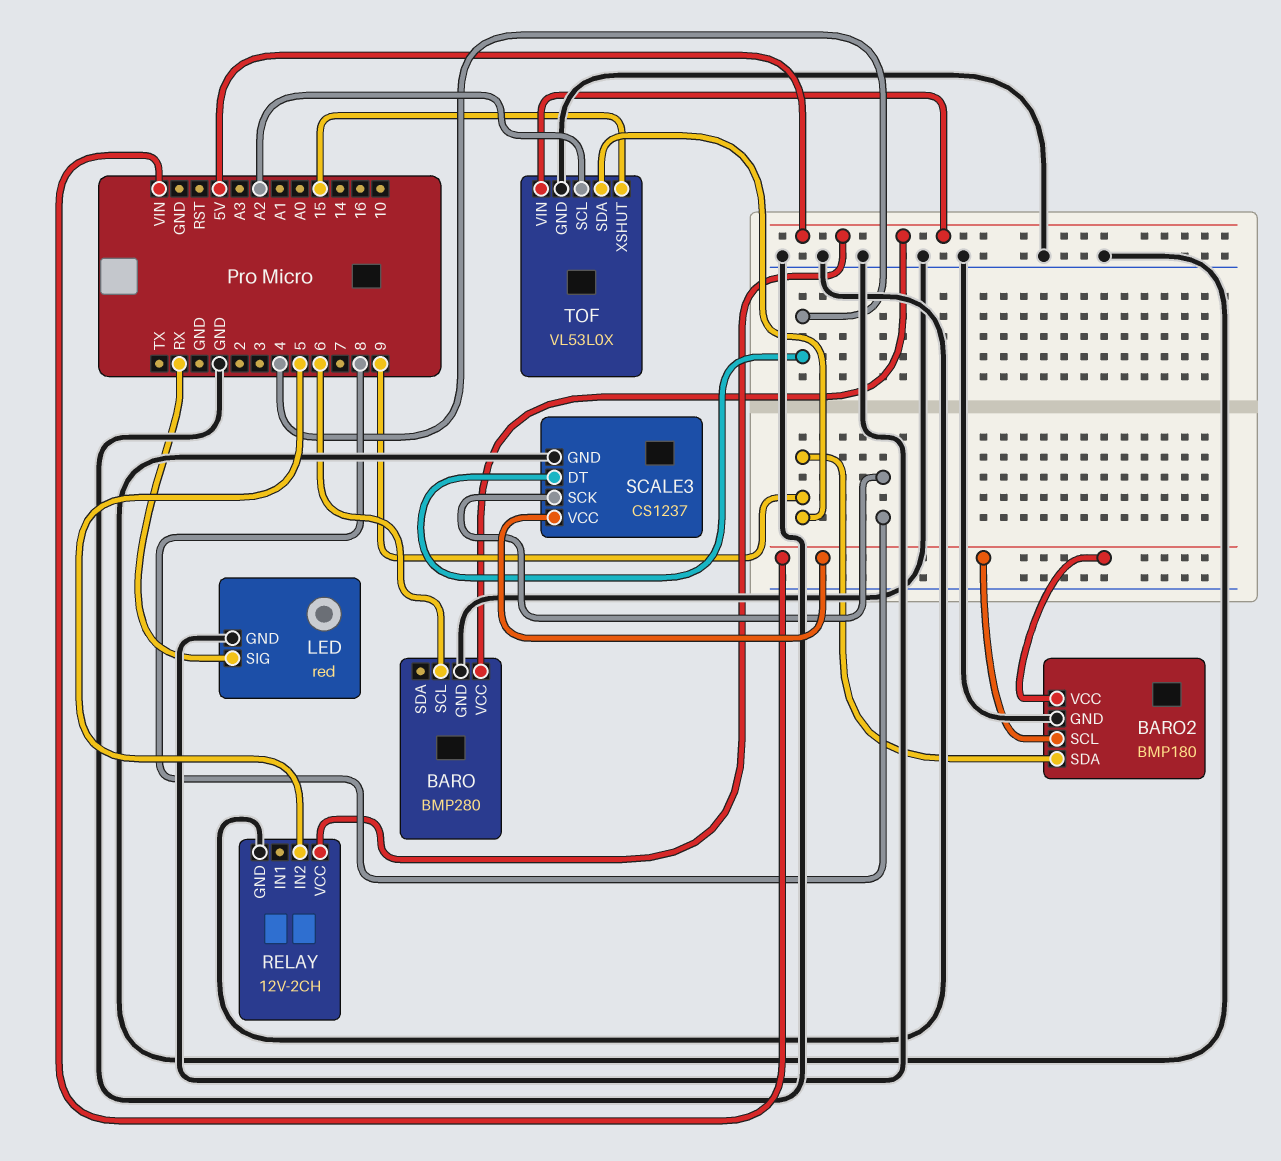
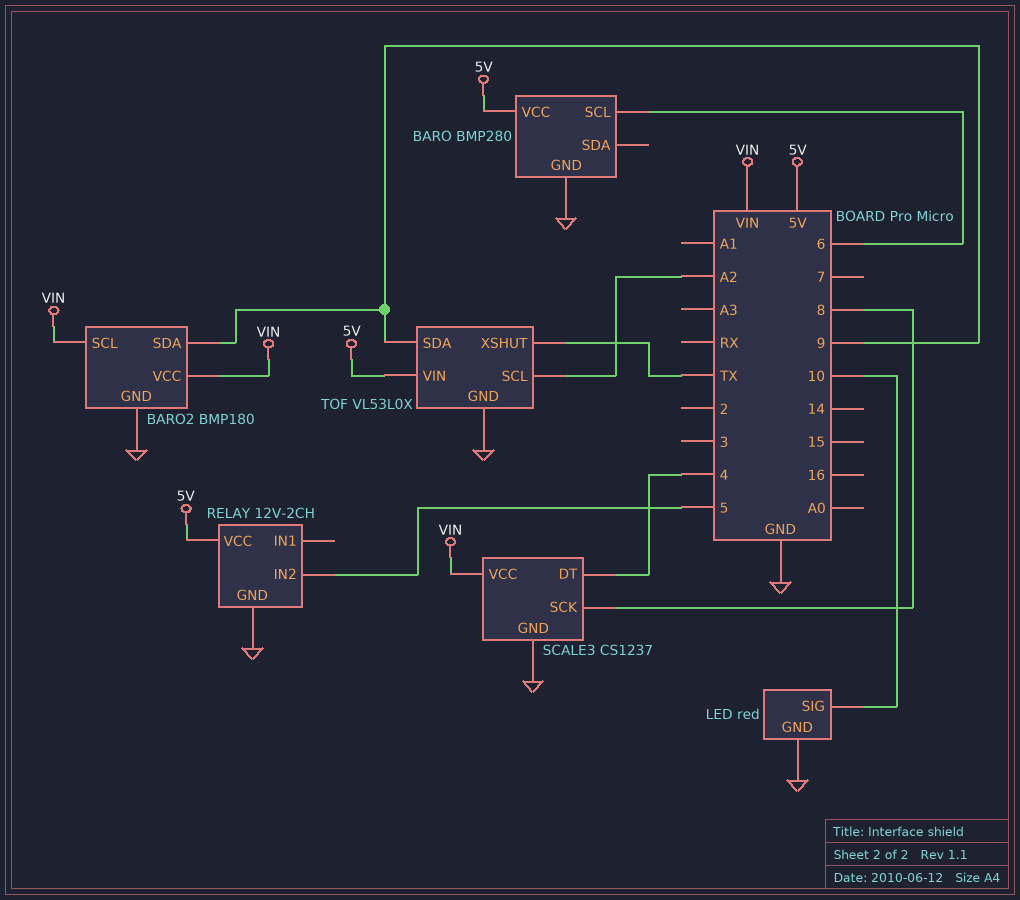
LED pin SIG: RX -> 10
TOF pin XSHUT: 15 -> TX

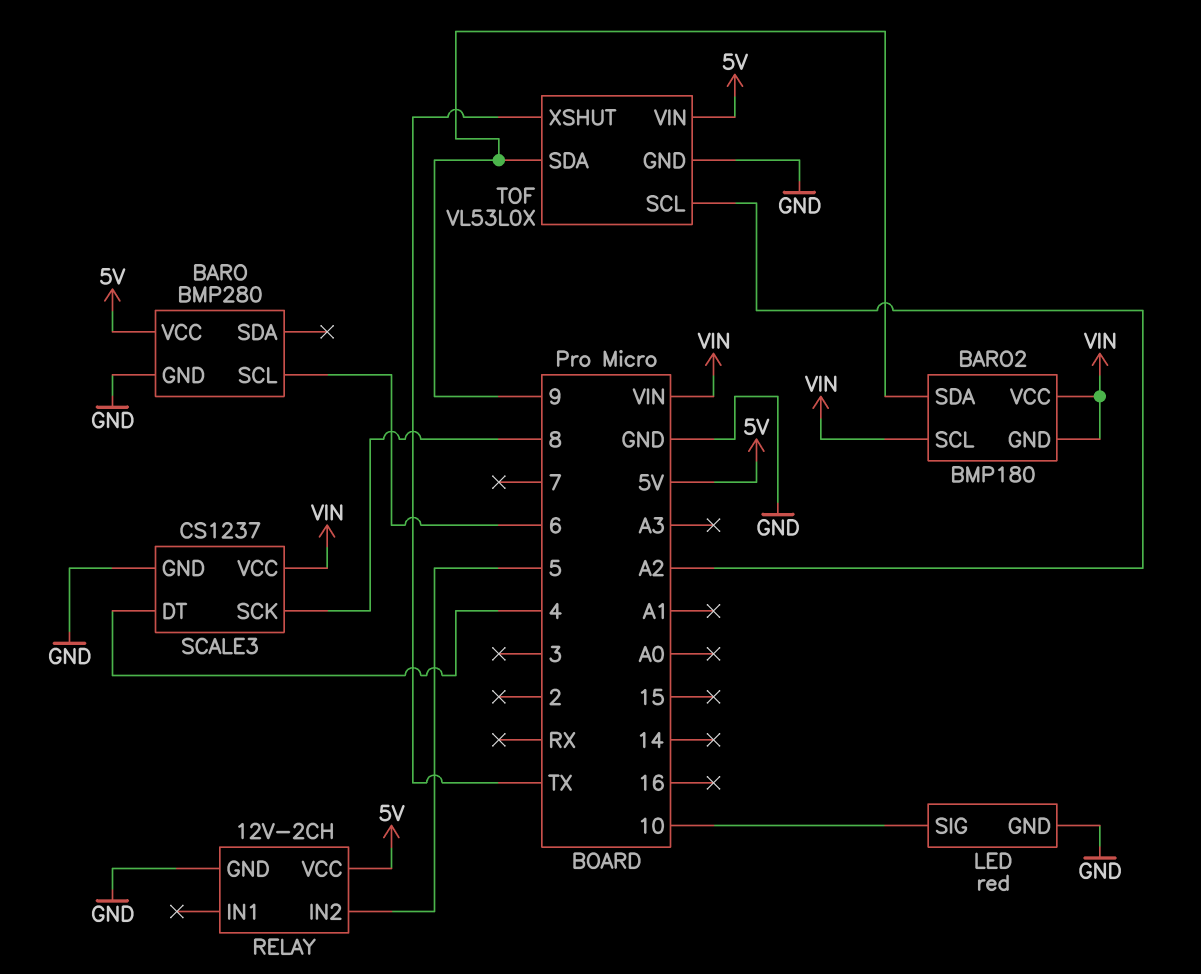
BARO2 pin GND: GND -> VIN

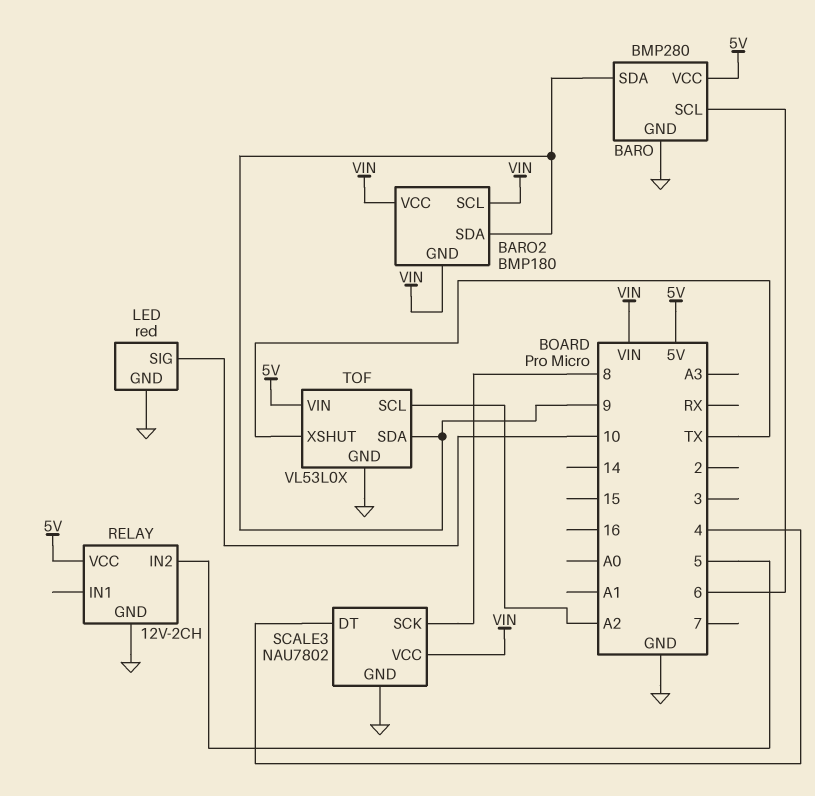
BARO pin SDA: none -> 9
SCALE3: CS1237 -> NAU7802

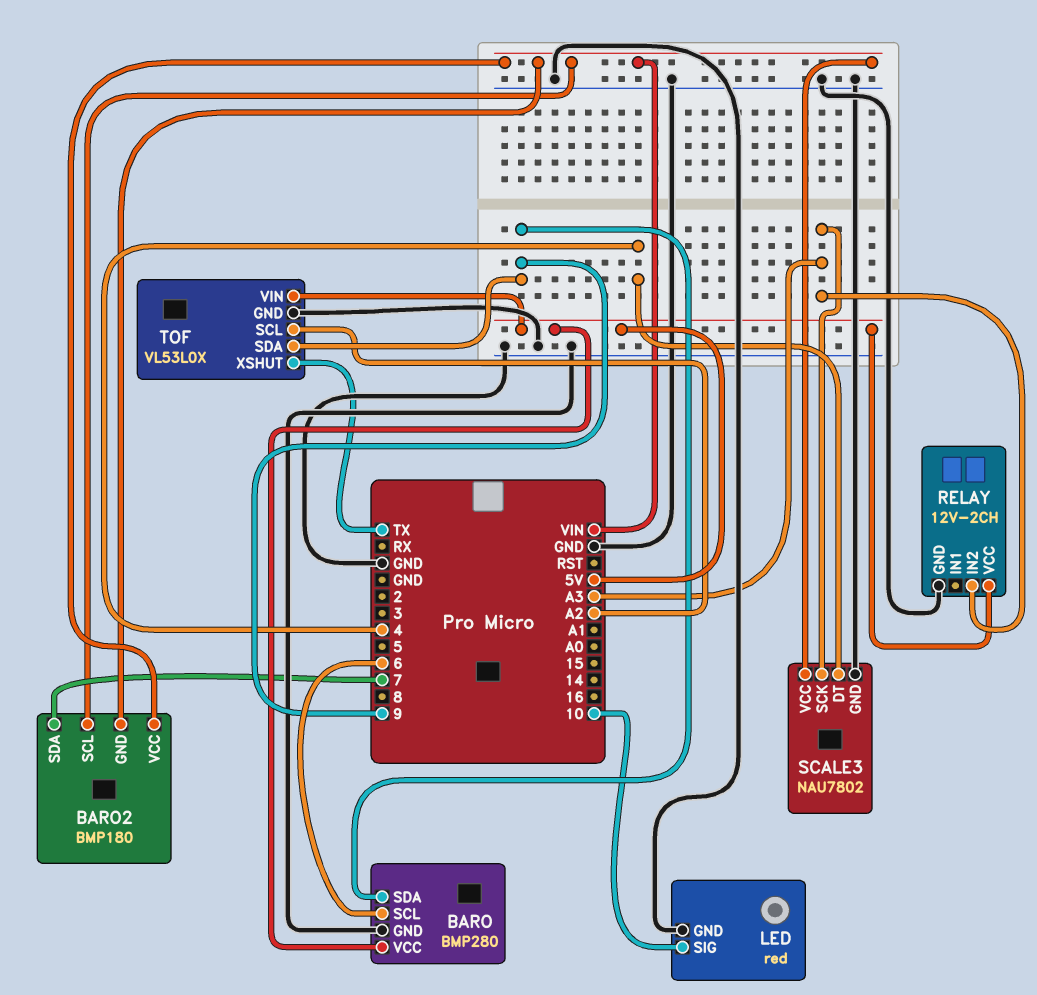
BARO2 pin SDA: 9 -> 7
RELAY pin IN2: 5 -> A3
SCALE3 pin SCK: 8 -> A3

